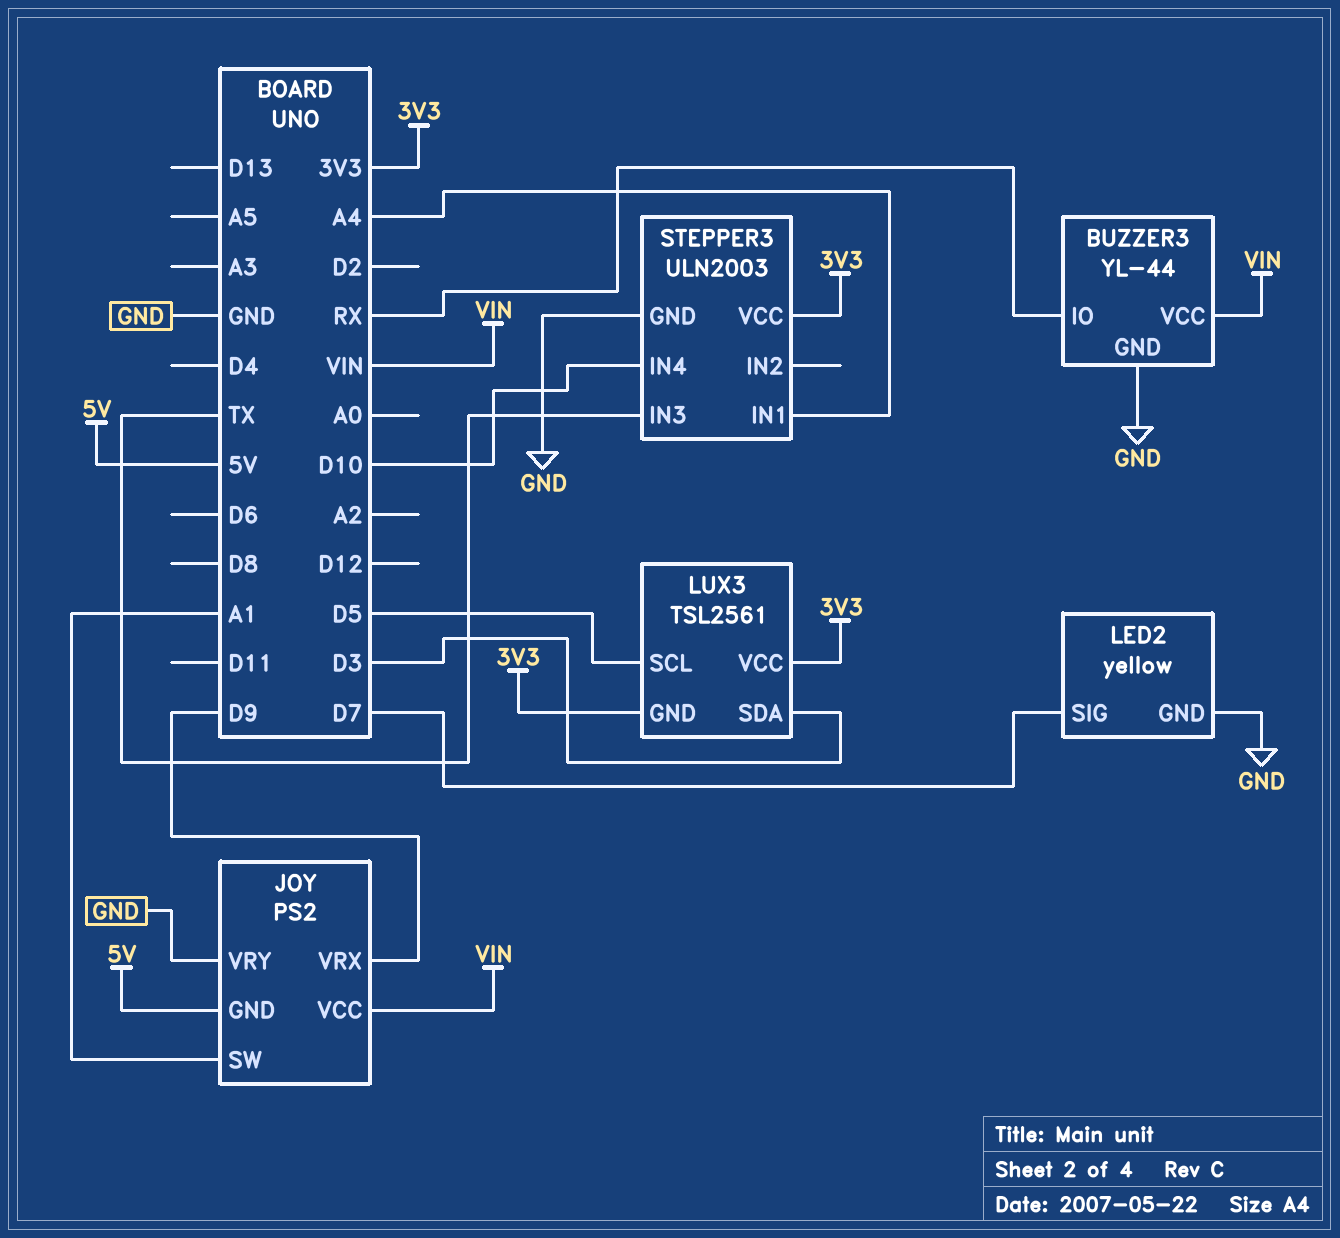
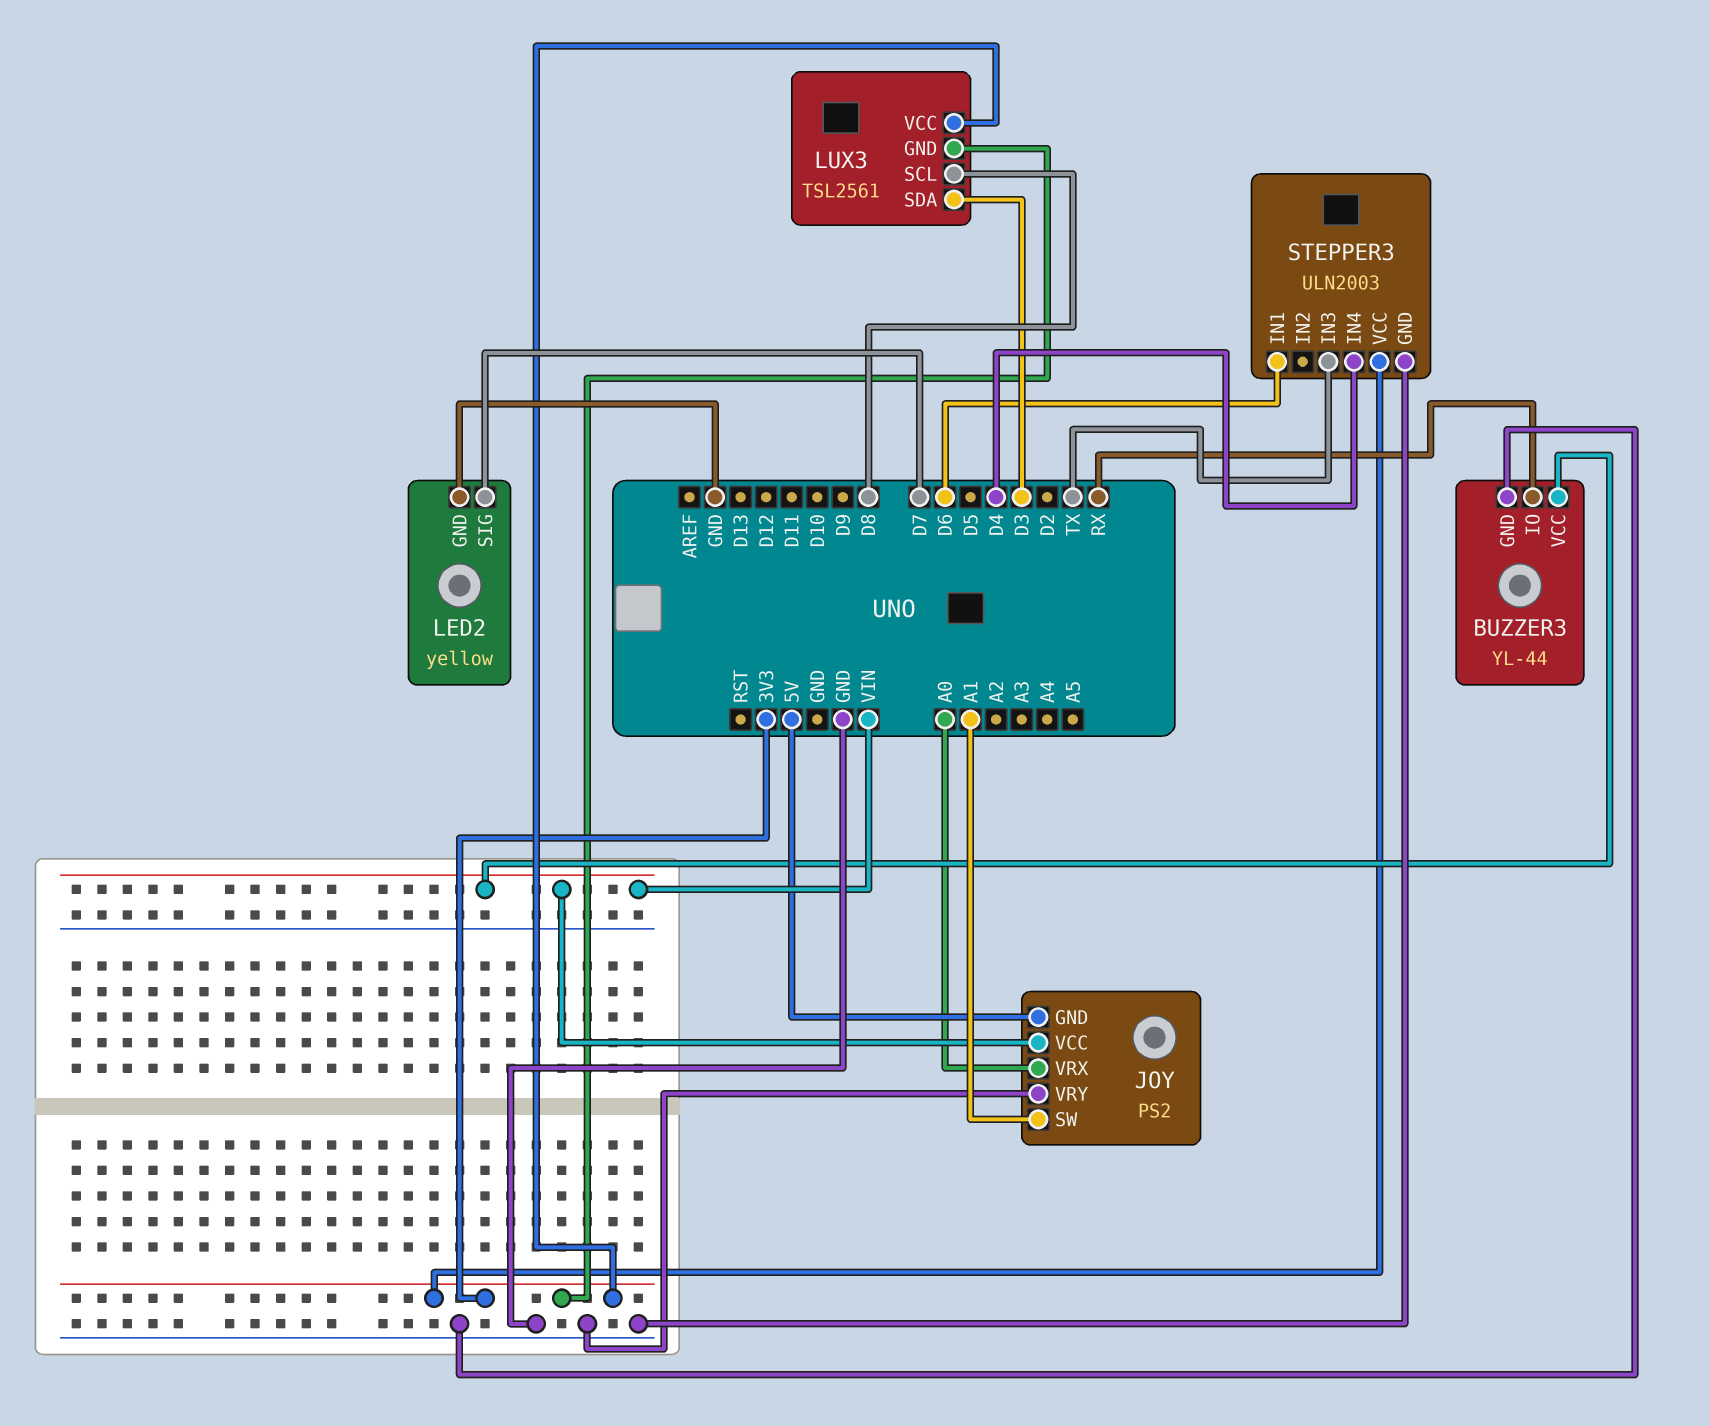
JOY pin VRX: D9 -> A0
LUX3 pin SCL: D5 -> D8
STEPPER3 pin IN1: A4 -> D6
STEPPER3 pin IN4: D10 -> D4

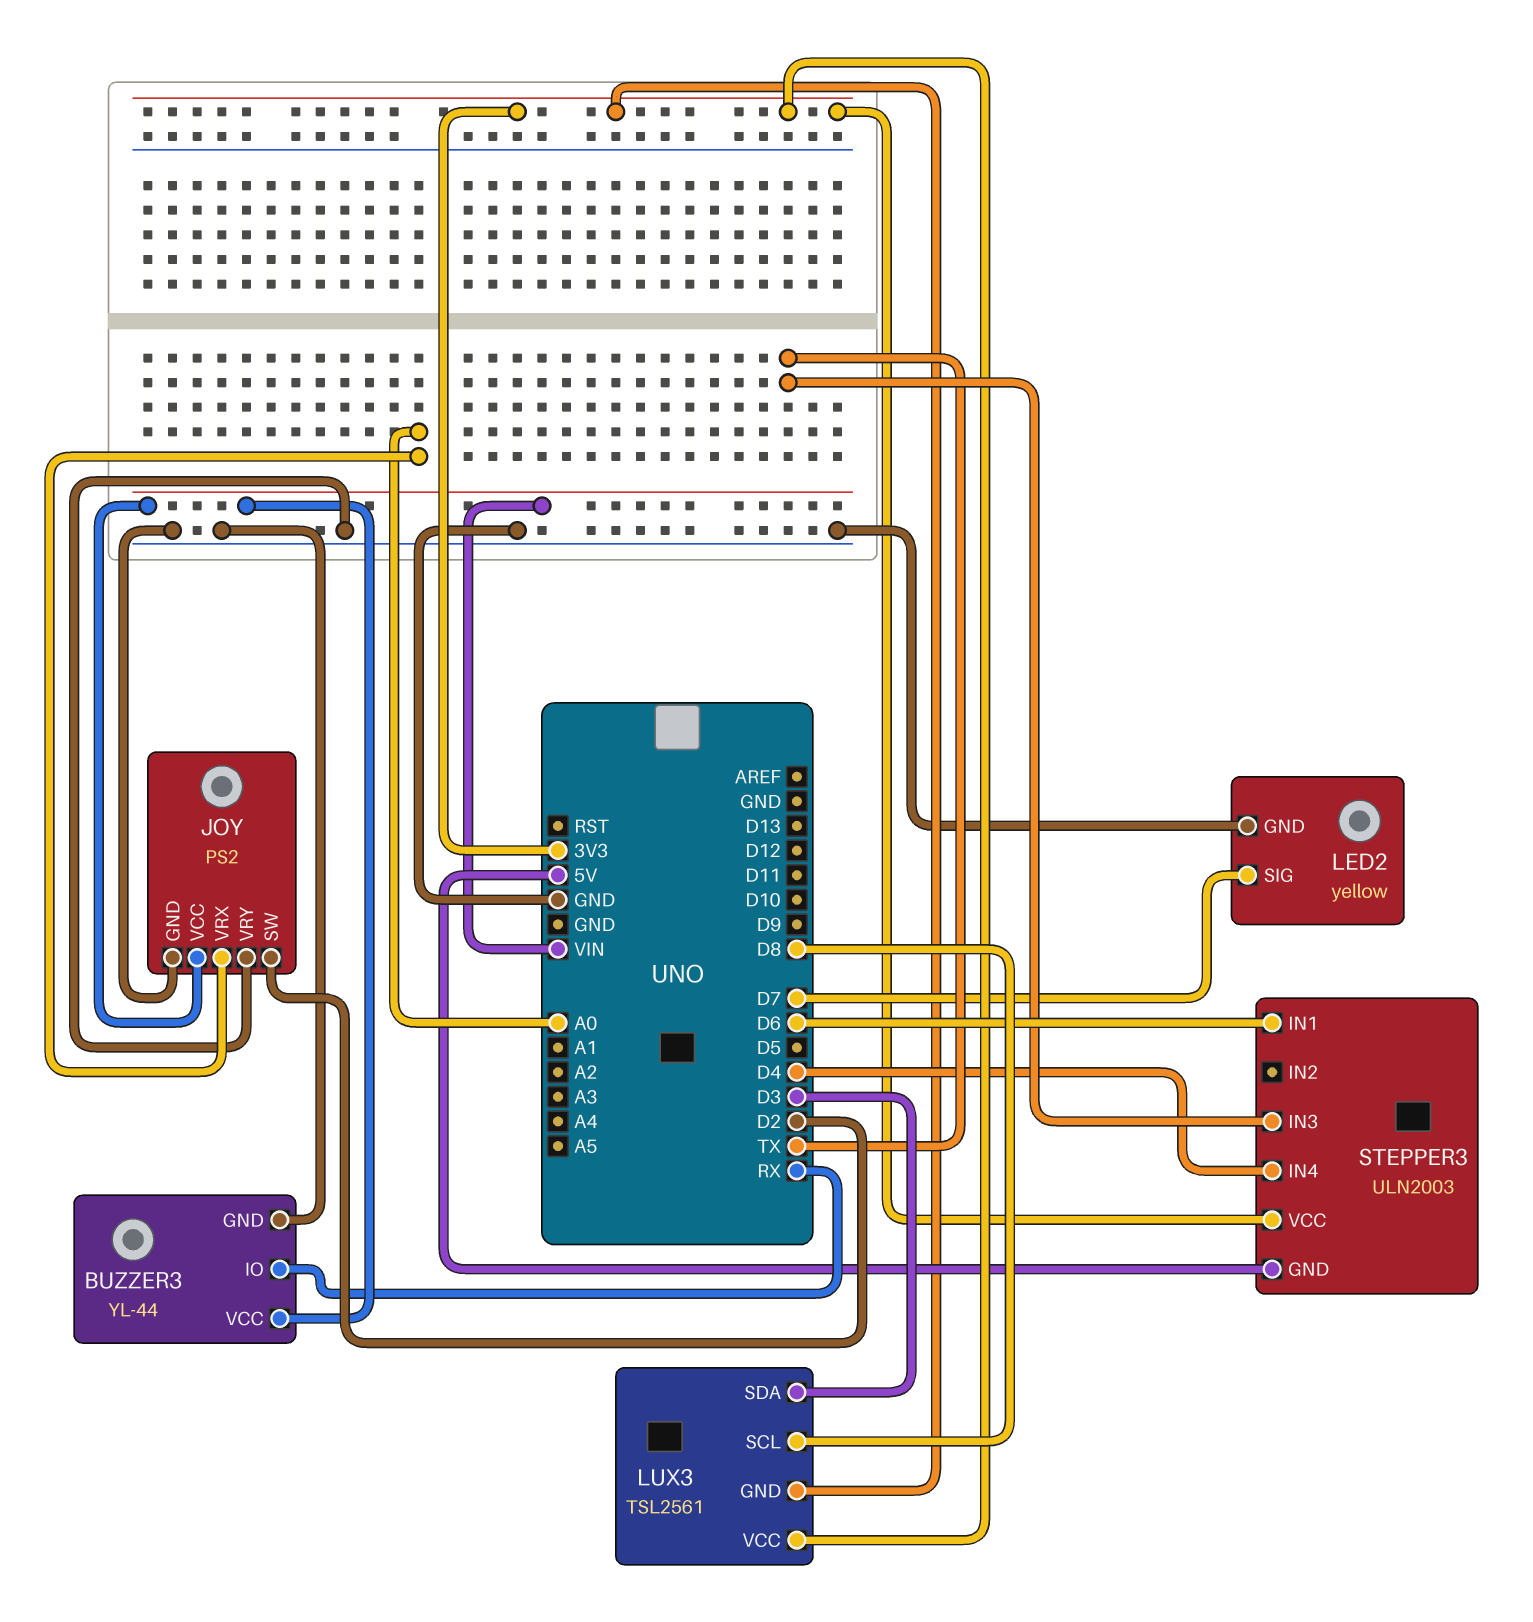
JOY pin GND: 5V -> GND
JOY pin SW: A1 -> D2
STEPPER3 pin GND: GND -> 5V

